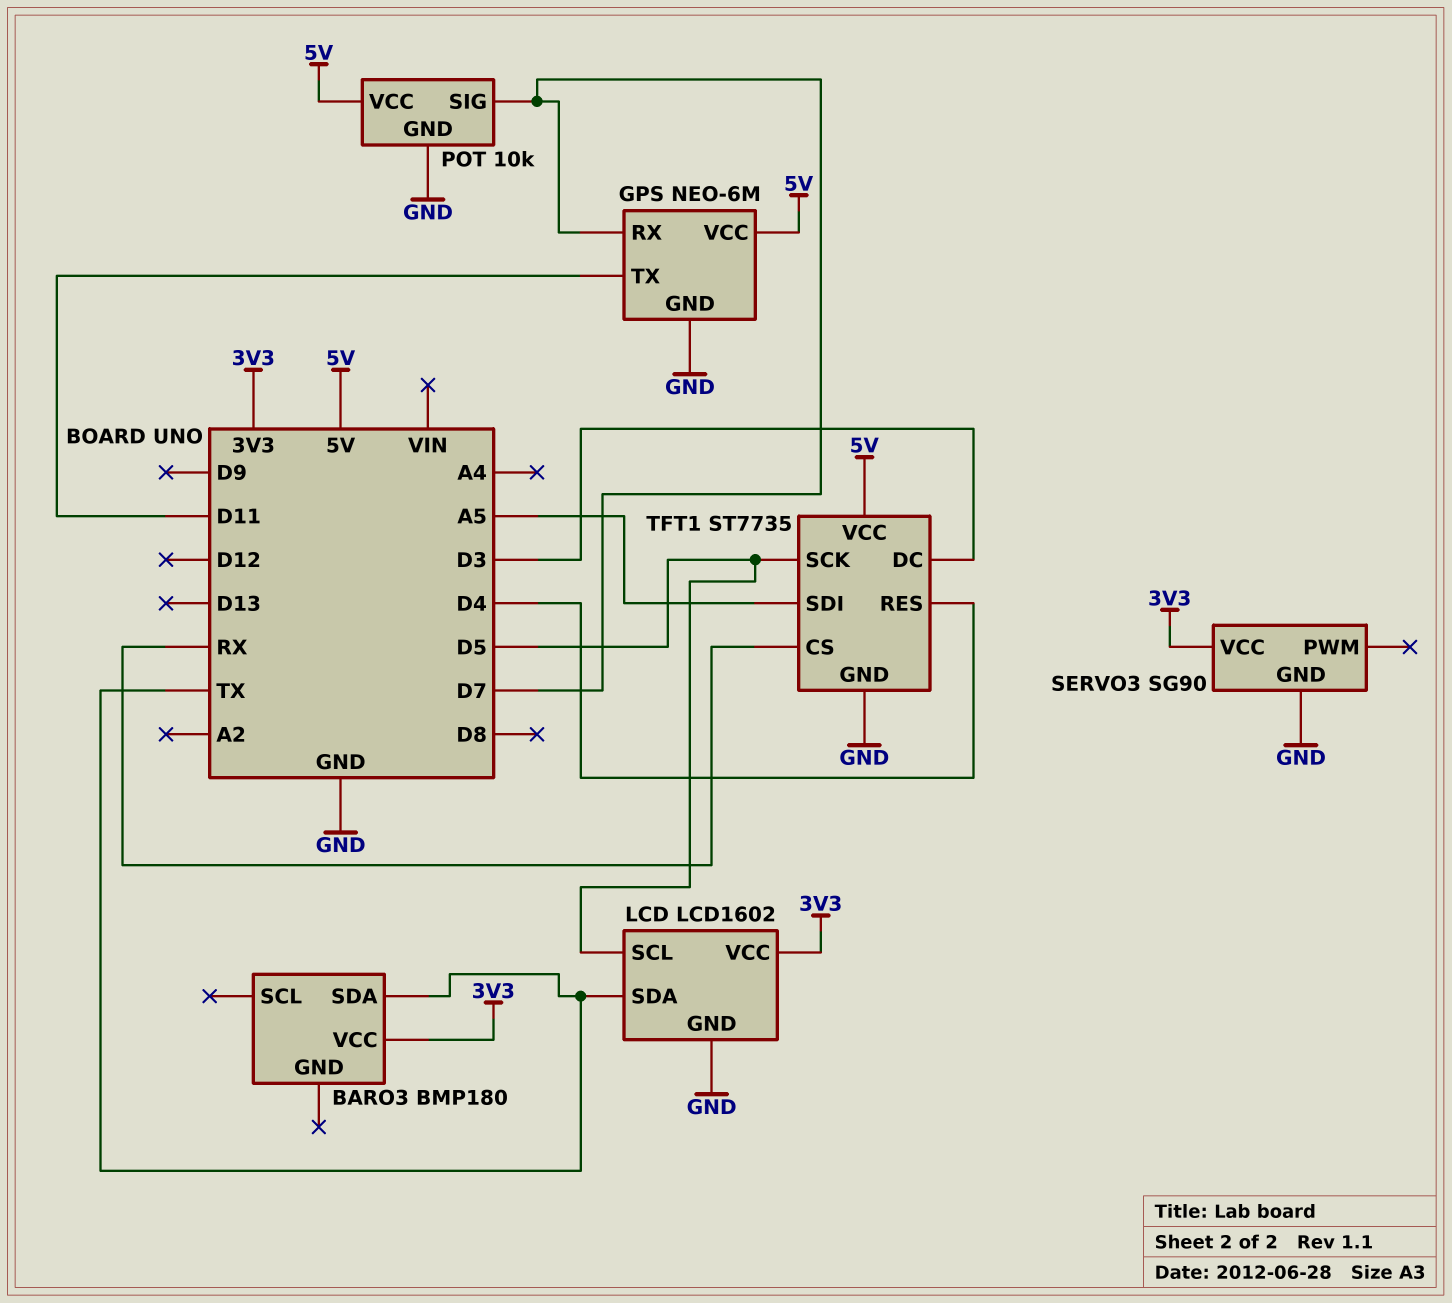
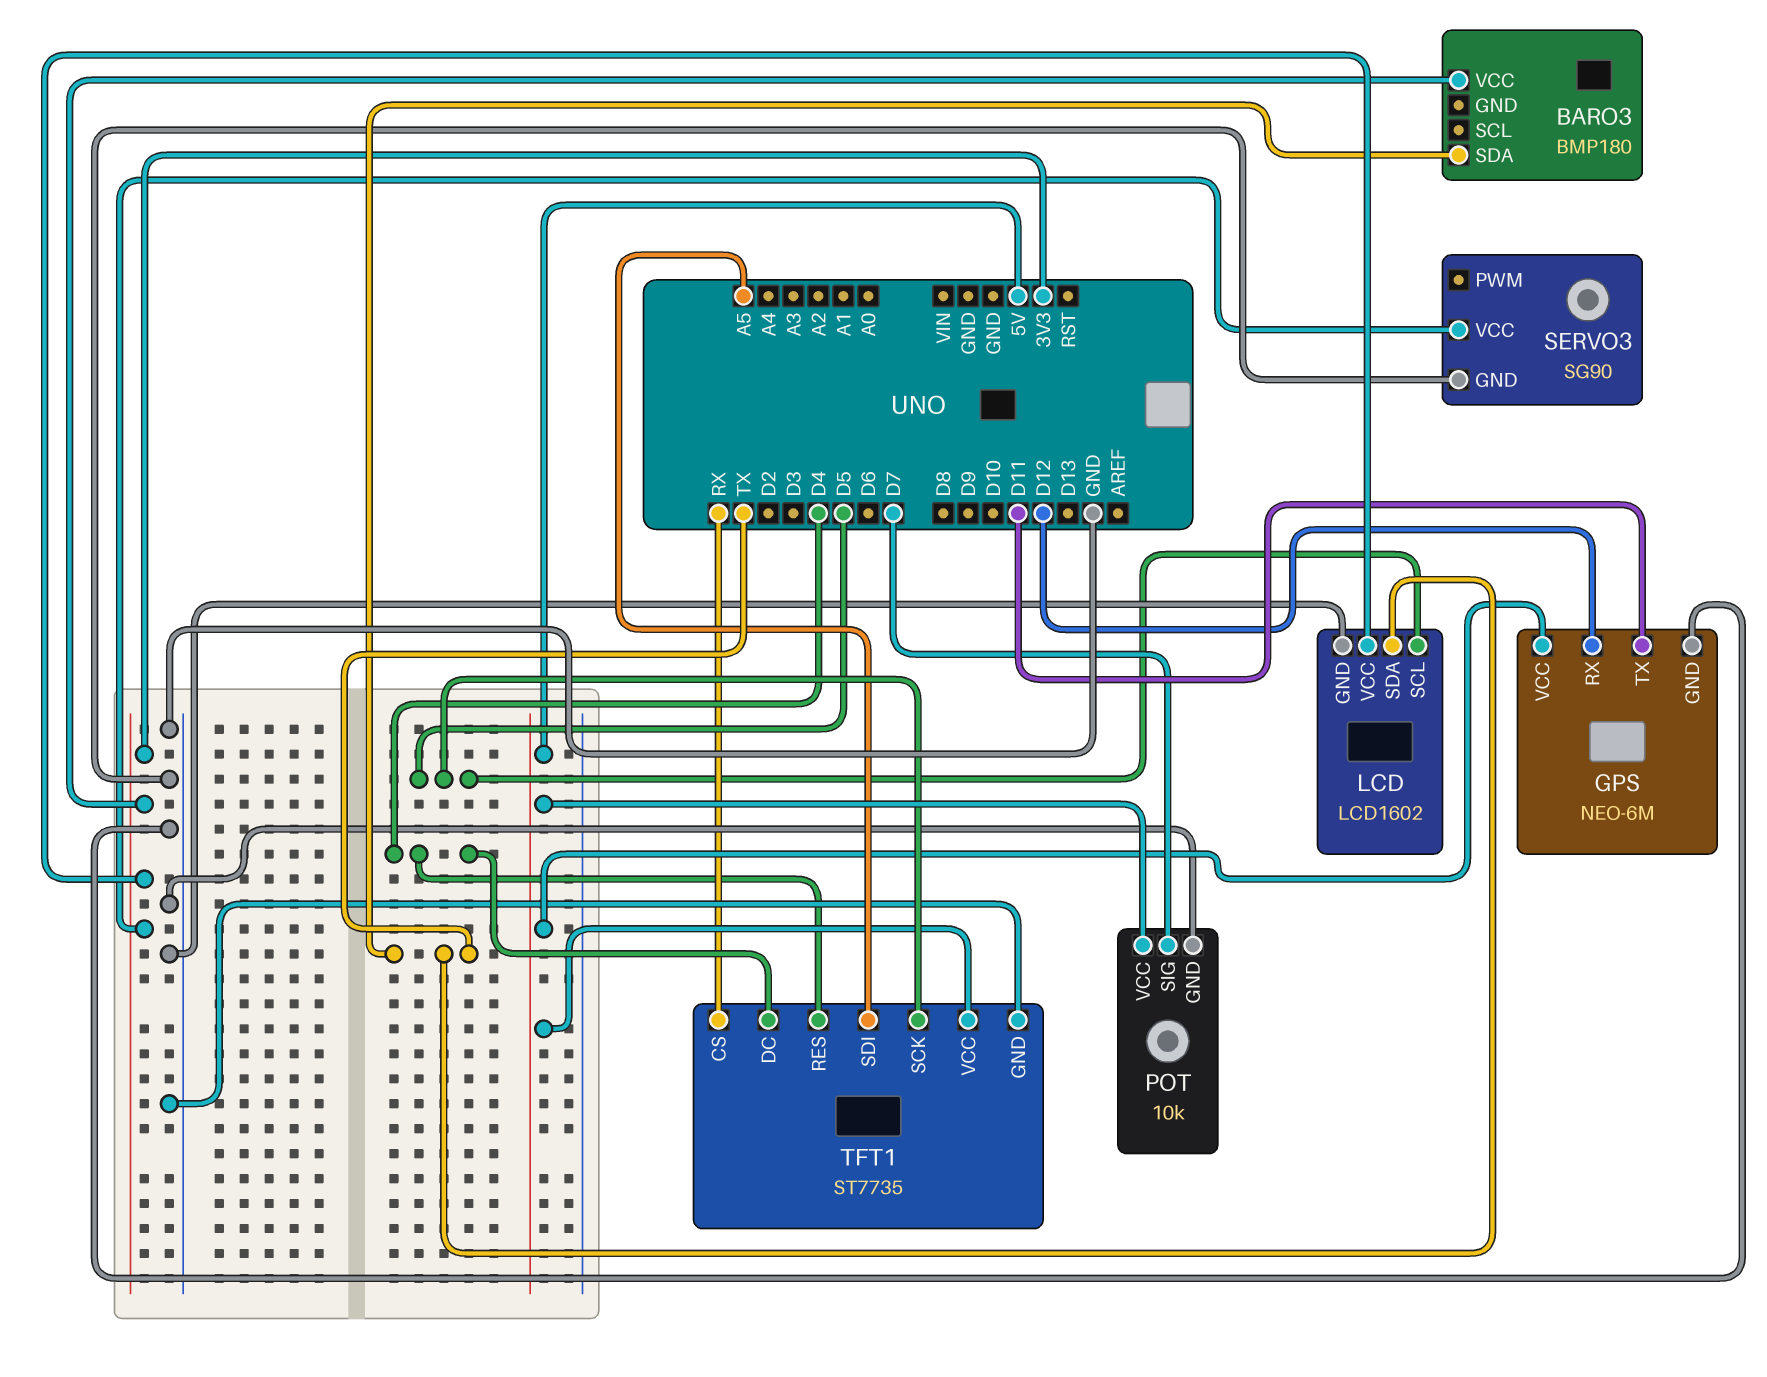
GPS pin RX: D7 -> D12
TFT1 pin DC: D3 -> D4

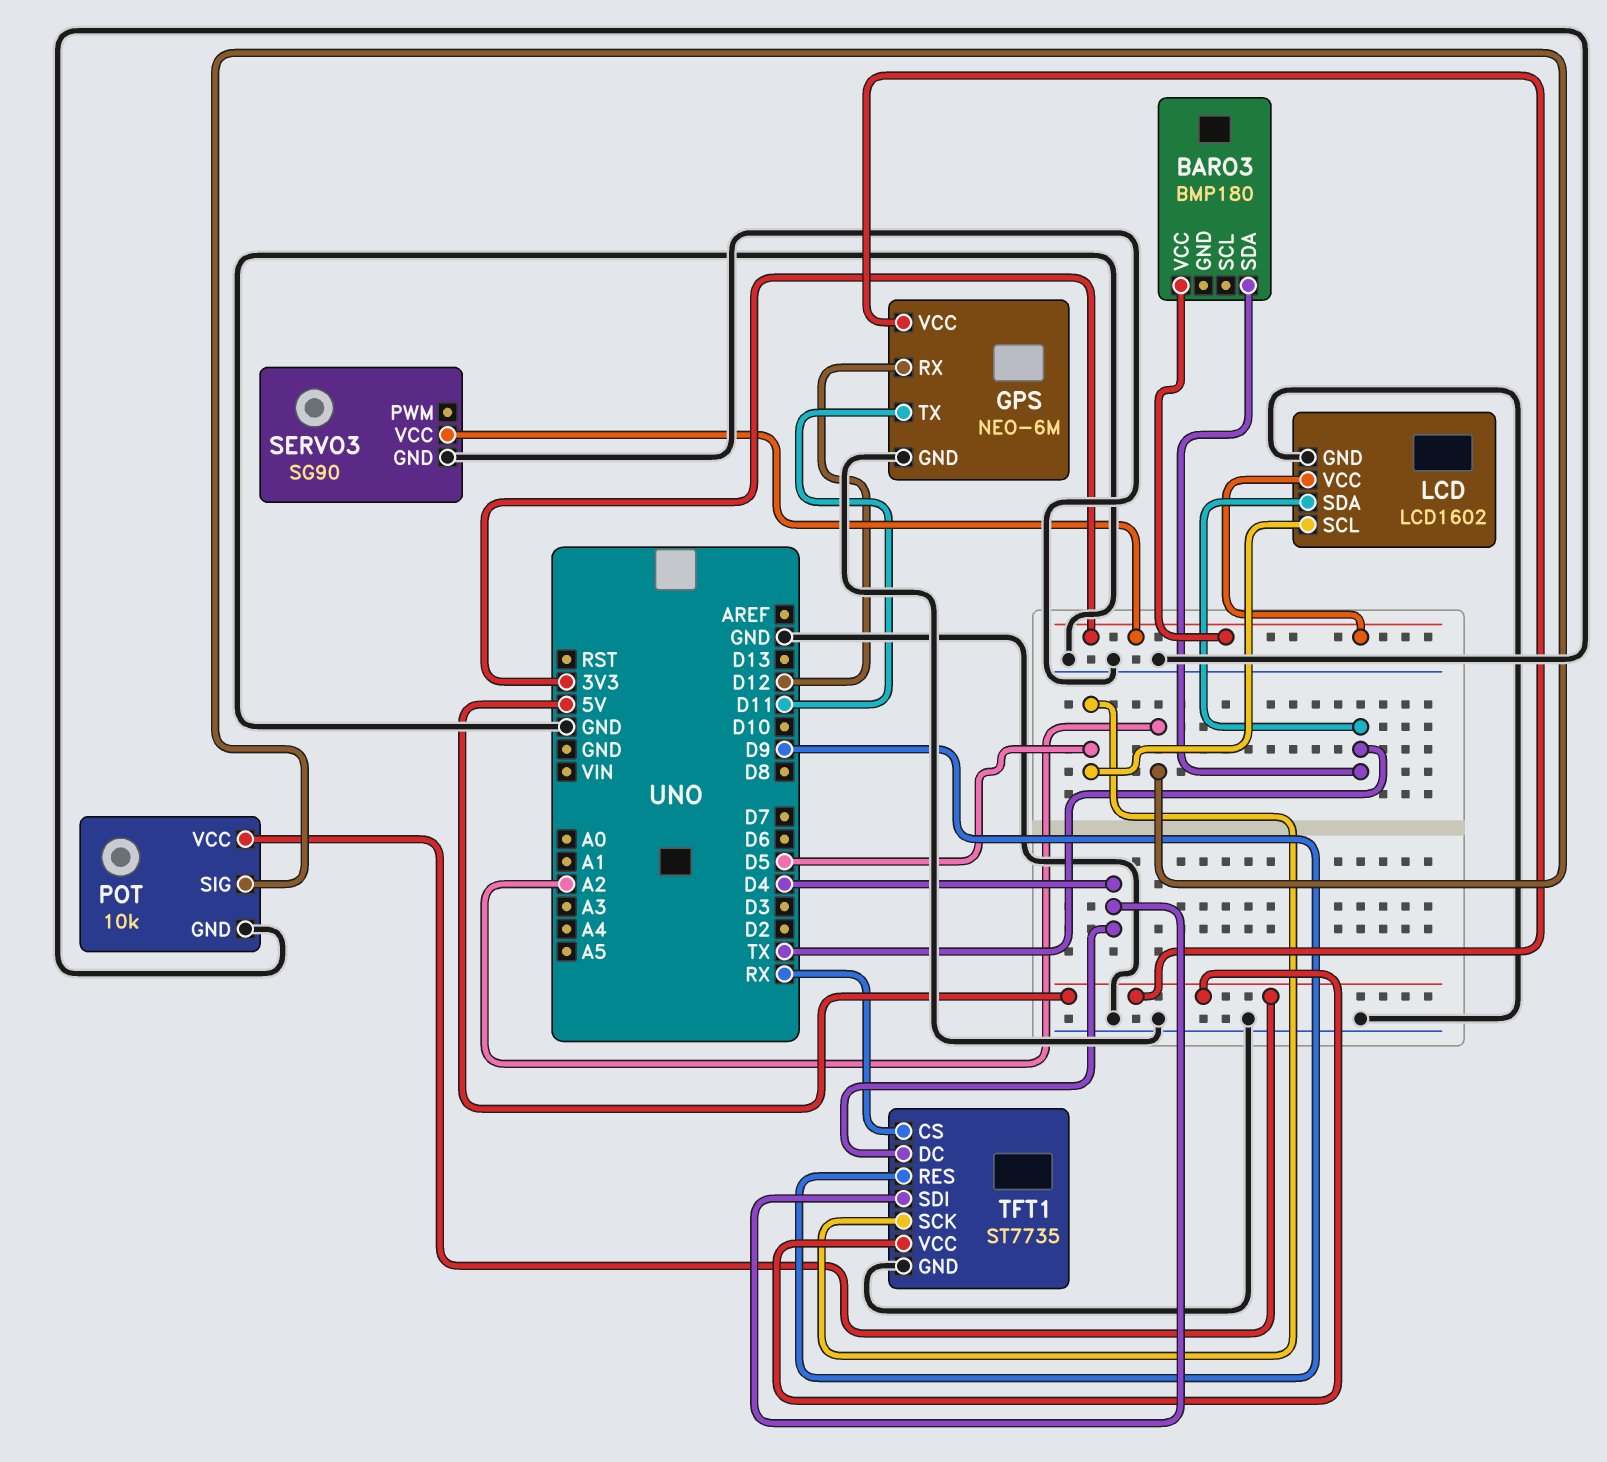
POT pin SIG: D7 -> A2
TFT1 pin RES: D4 -> D9
TFT1 pin SDI: A5 -> D4

